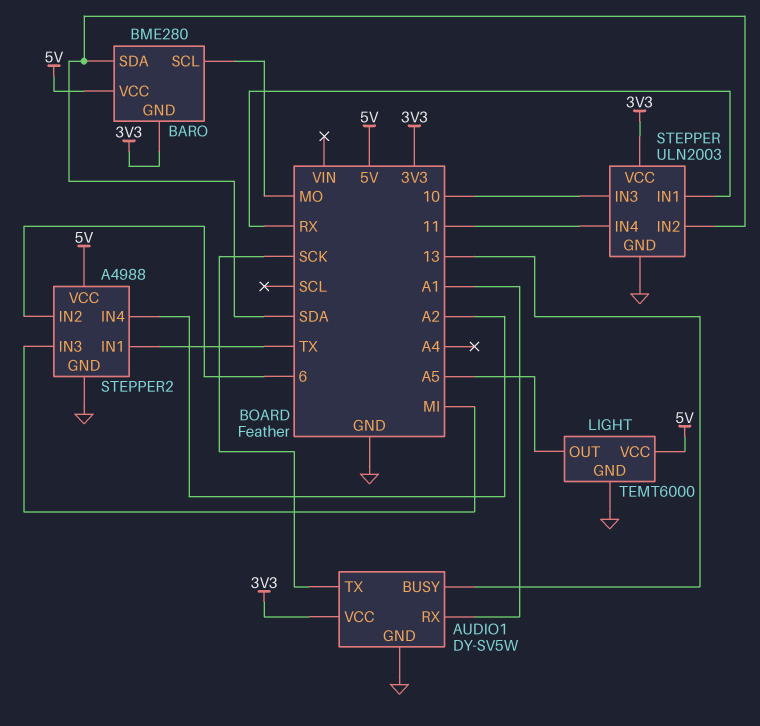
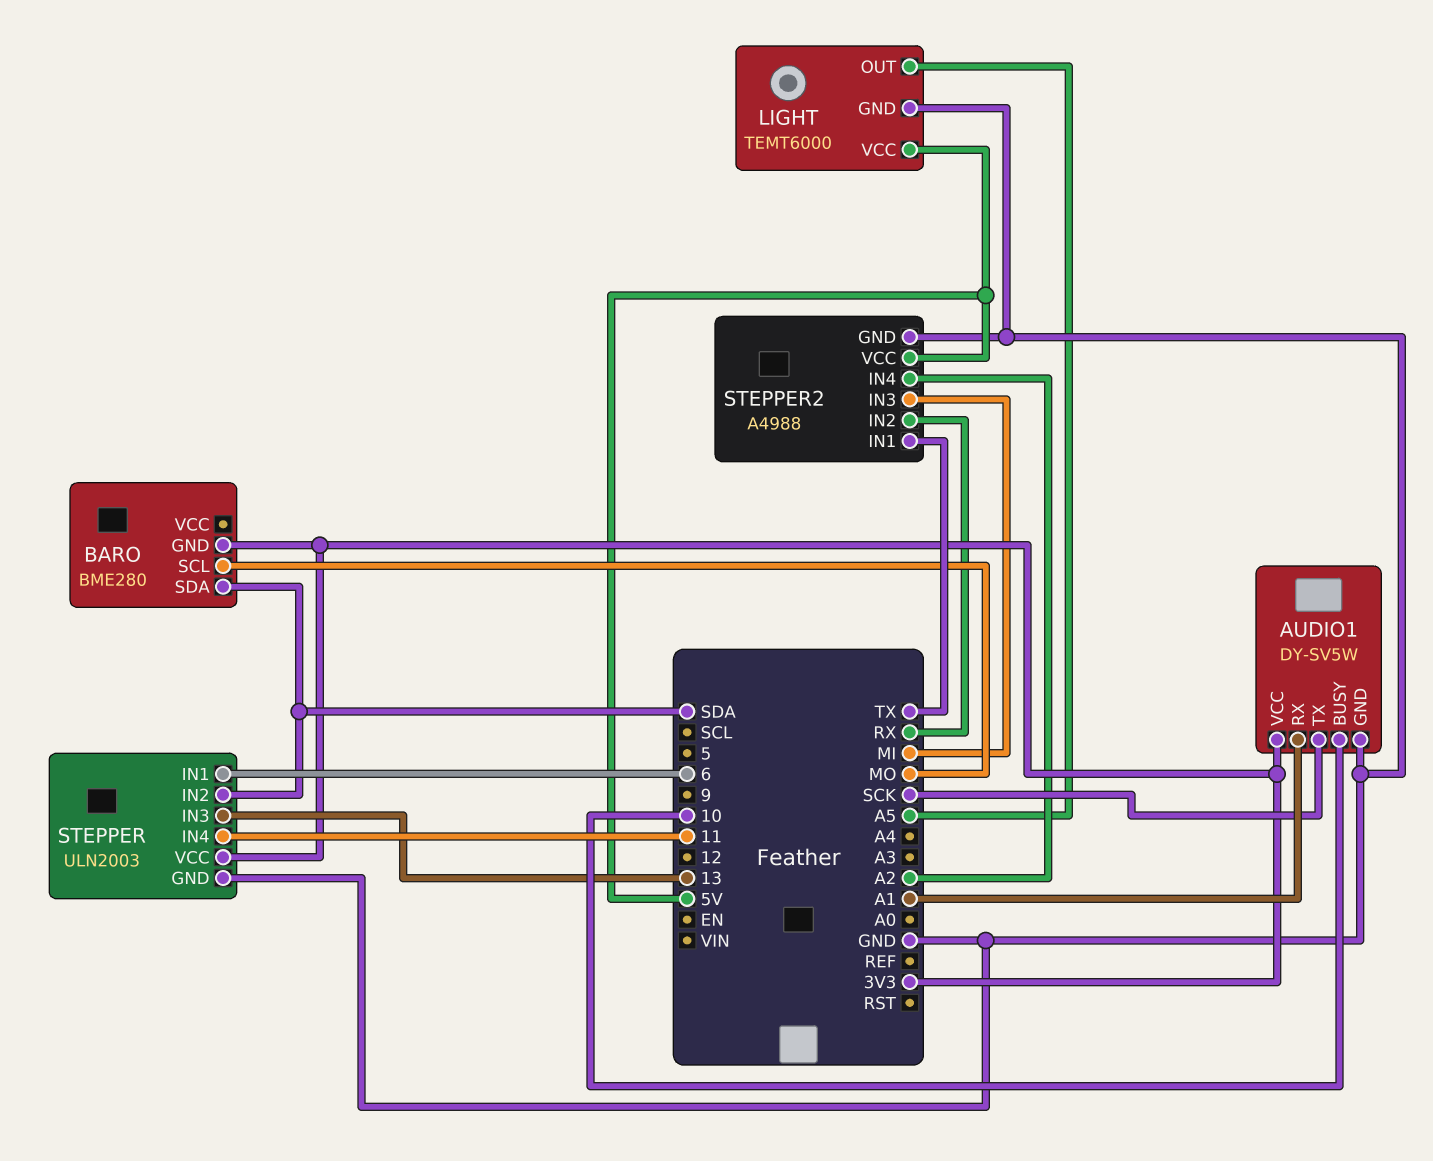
AUDIO1 pin BUSY: 13 -> 10
BARO pin VCC: 5V -> none
STEPPER pin IN1: RX -> 6
STEPPER pin IN3: 10 -> 13
STEPPER2 pin IN2: 6 -> RX

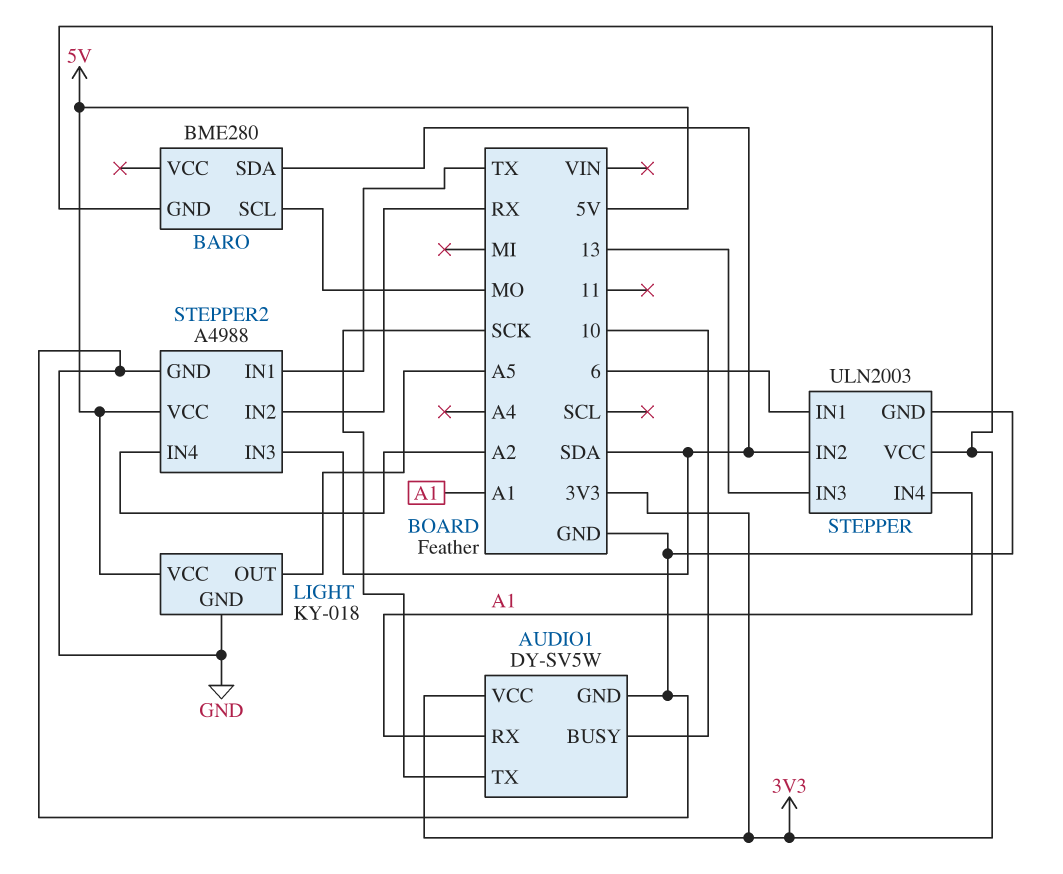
LIGHT: TEMT6000 -> KY-018
STEPPER pin IN4: 11 -> A1
STEPPER2 pin IN3: MI -> SDA

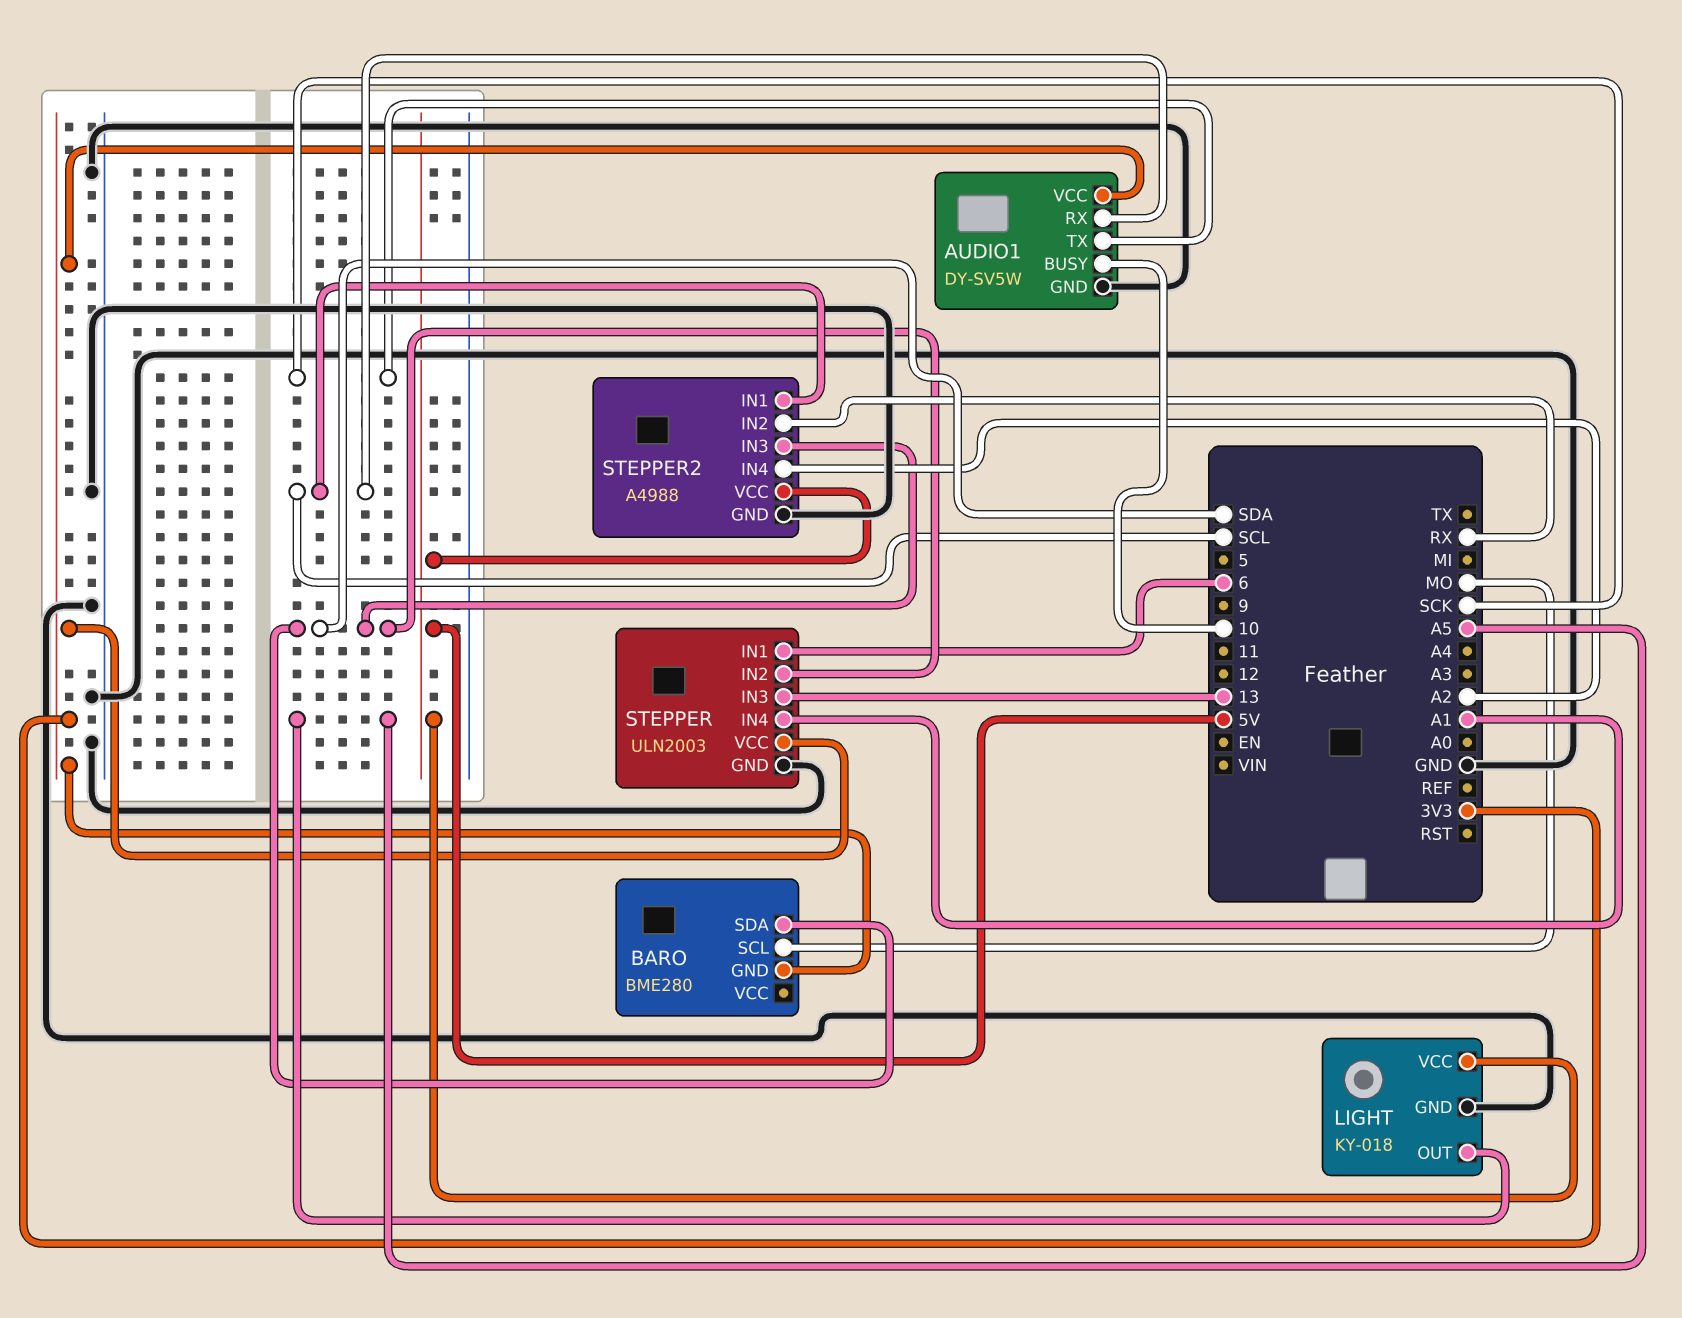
AUDIO1 pin RX: A1 -> SCL
STEPPER2 pin IN1: TX -> SCL

